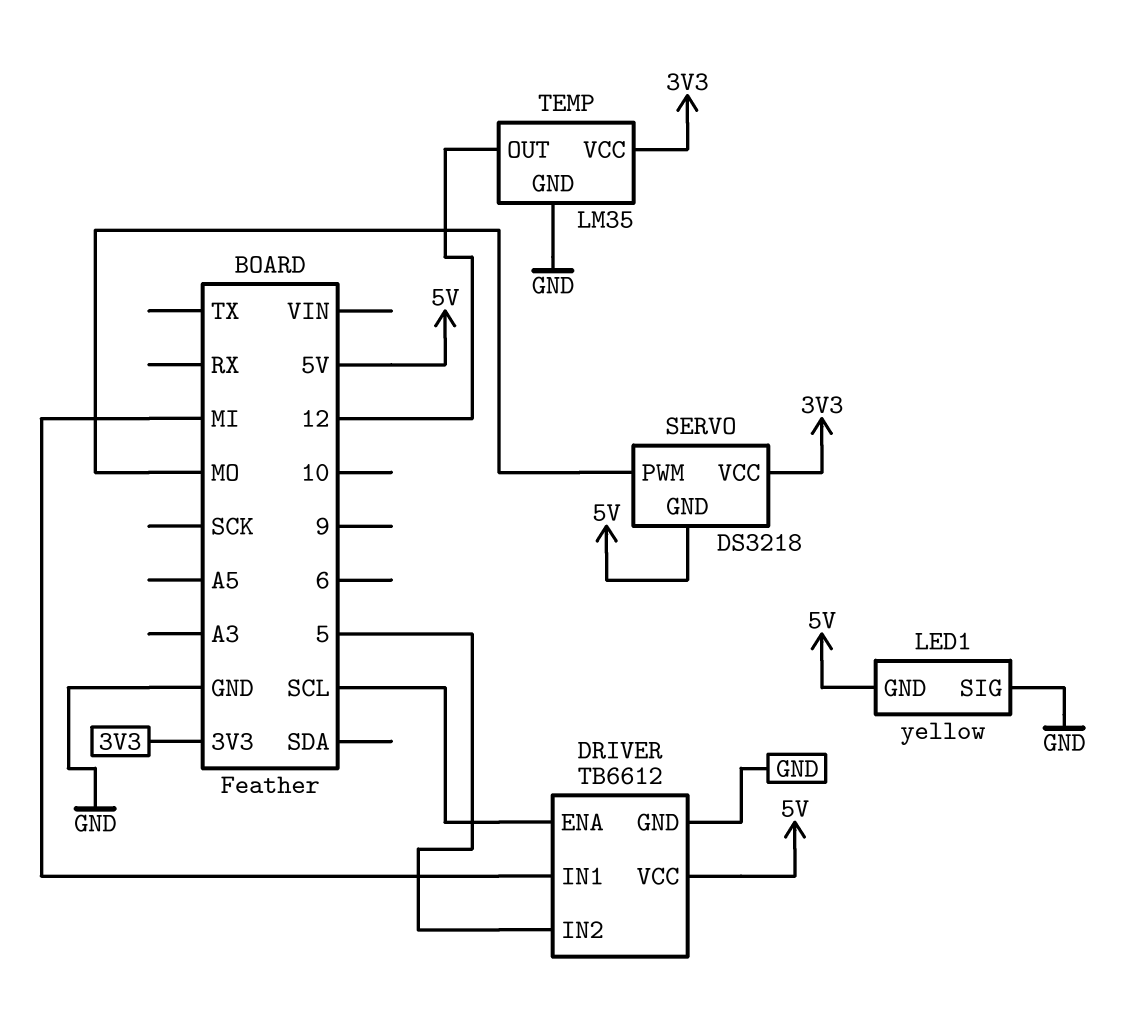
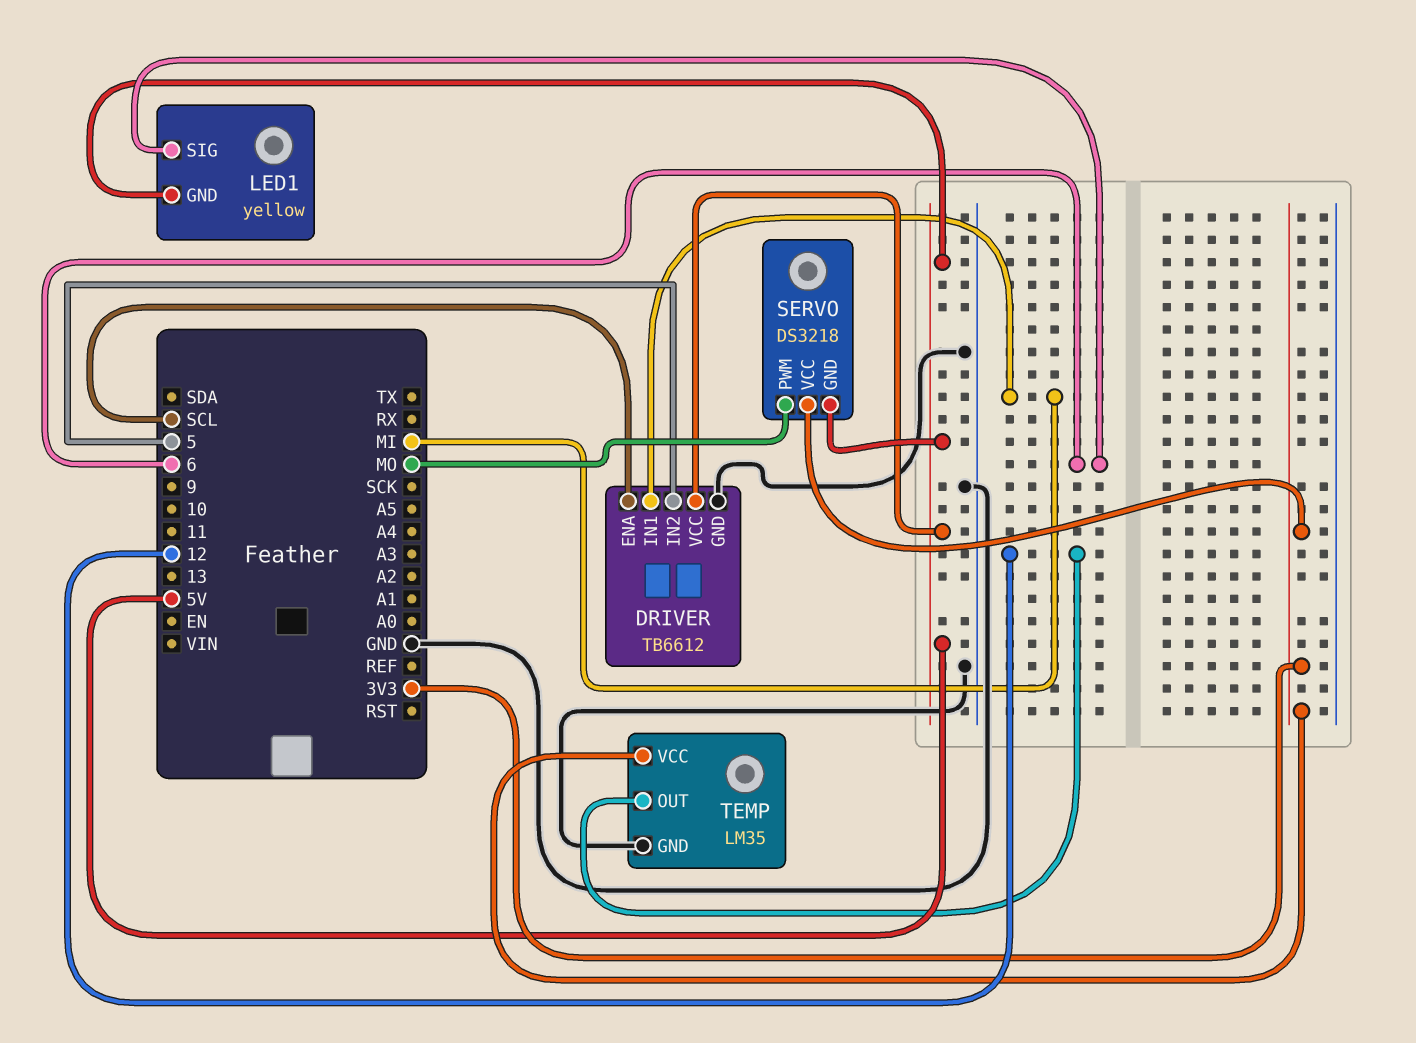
LED1 pin SIG: GND -> 6

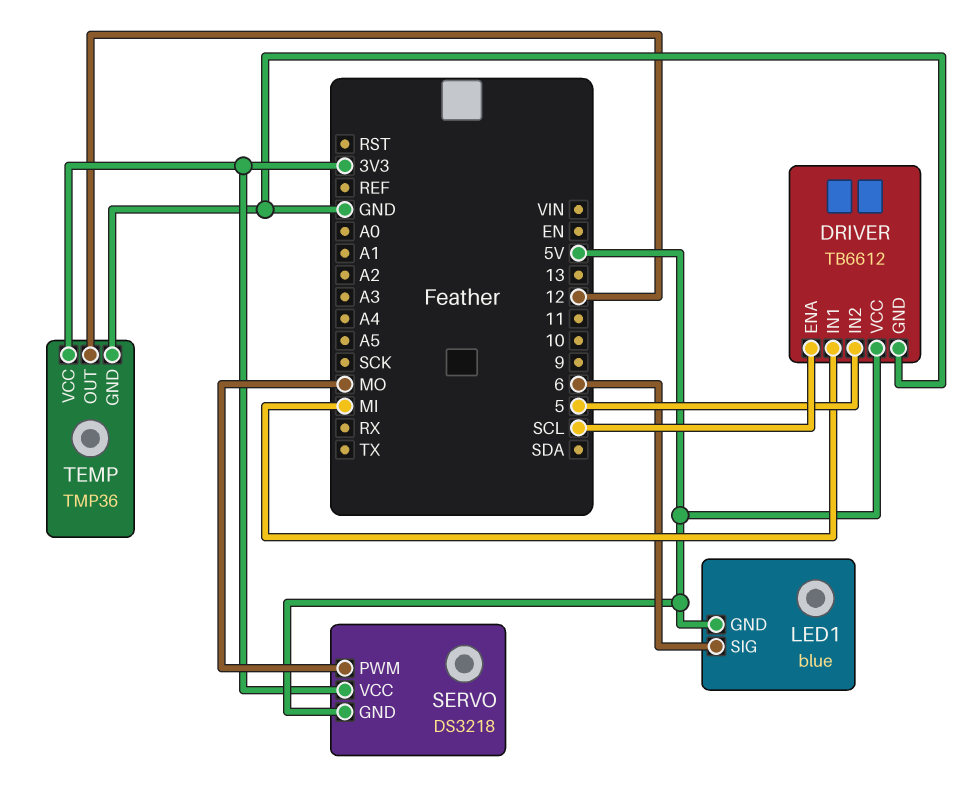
LED1: yellow -> blue
TEMP: LM35 -> TMP36

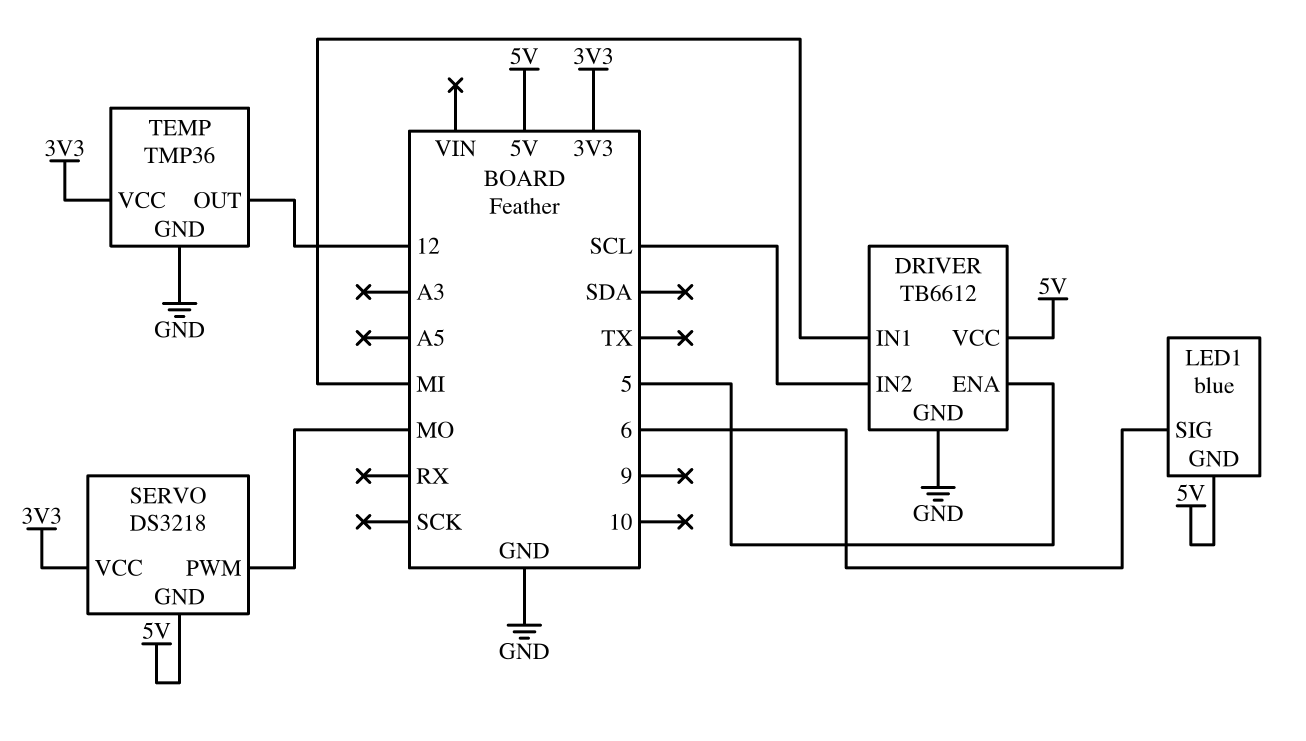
DRIVER pin ENA: SCL -> 5
DRIVER pin IN2: 5 -> SCL

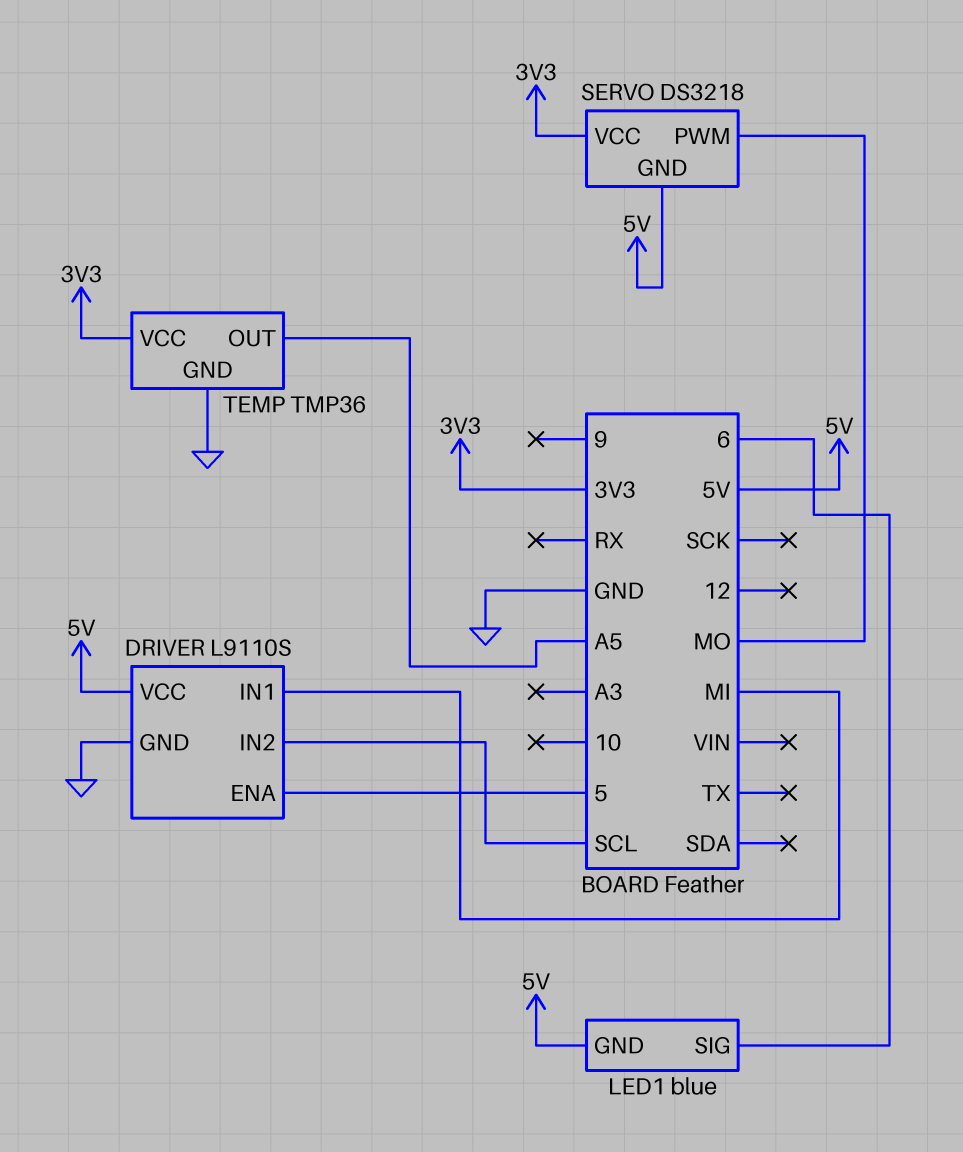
DRIVER: TB6612 -> L9110S
TEMP pin OUT: 12 -> A5

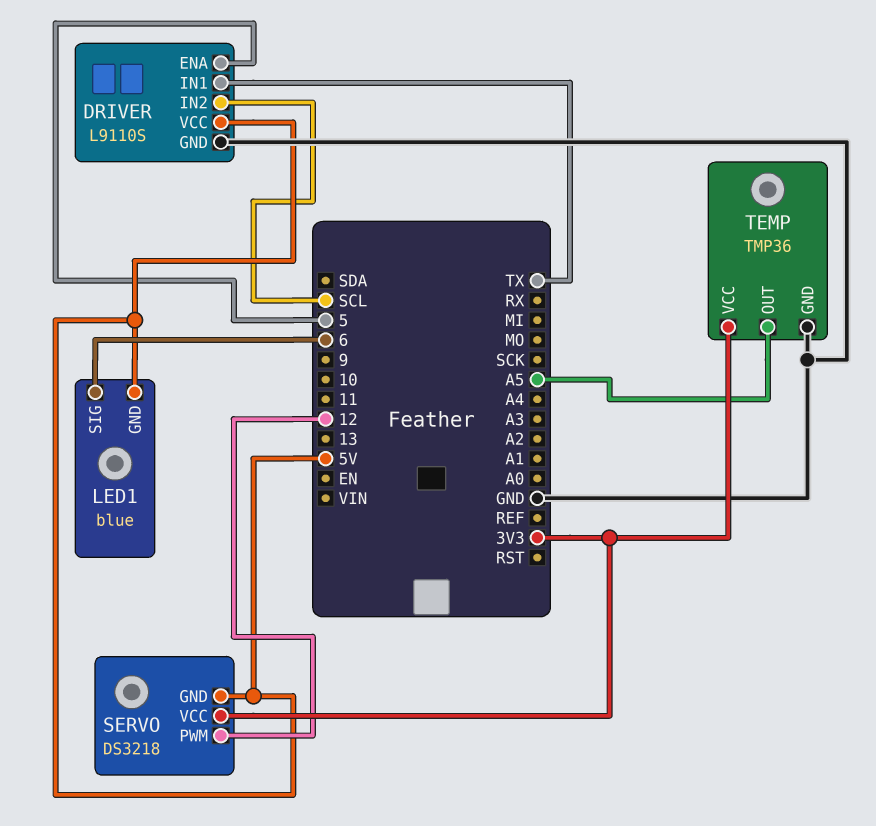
DRIVER pin IN1: MI -> TX
SERVO pin PWM: MO -> 12

